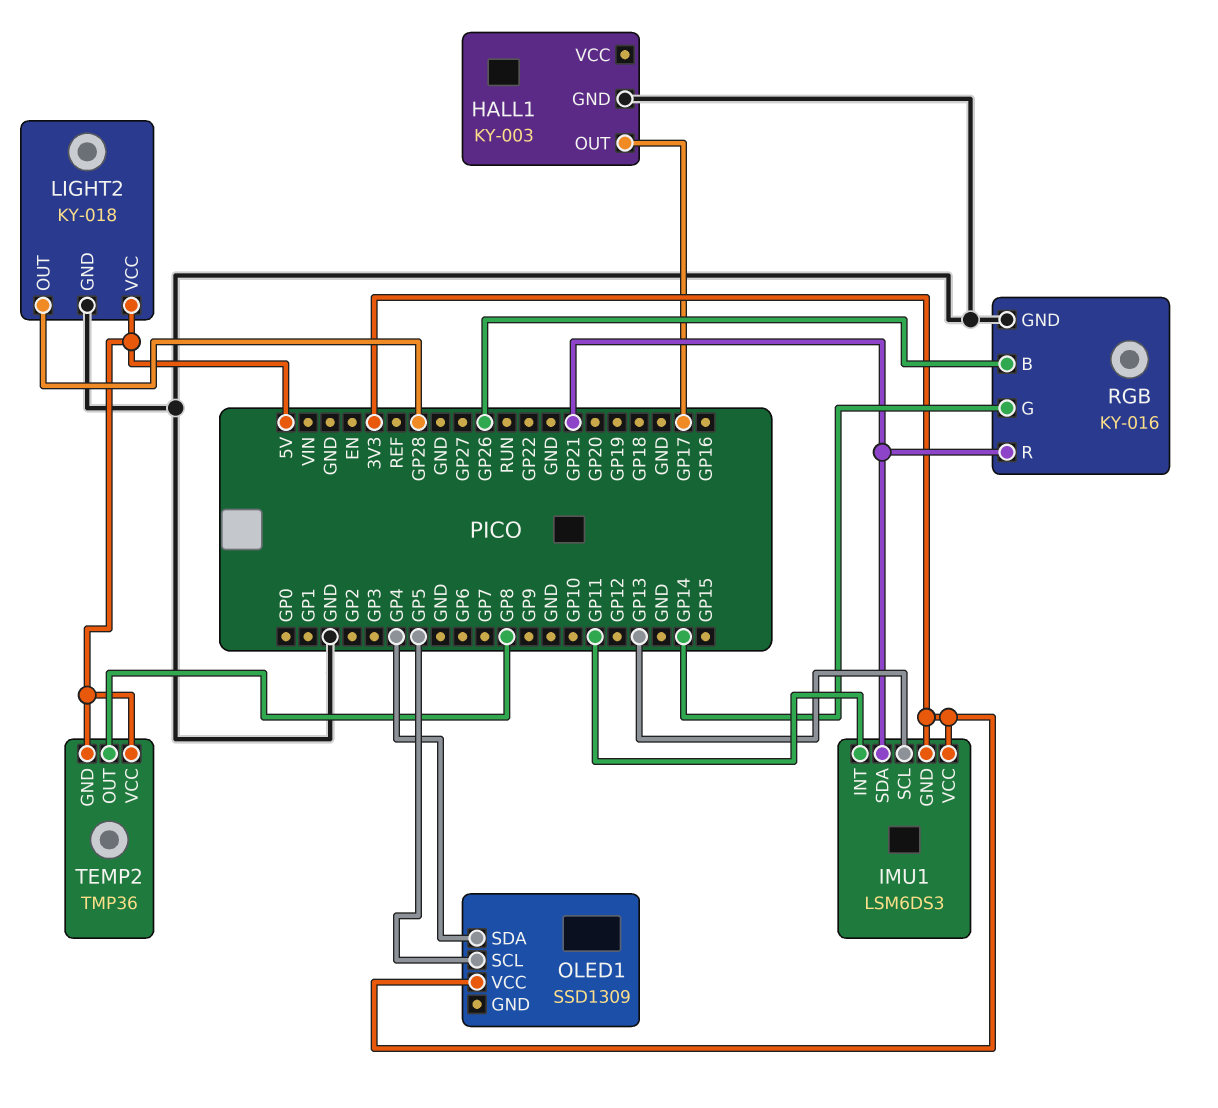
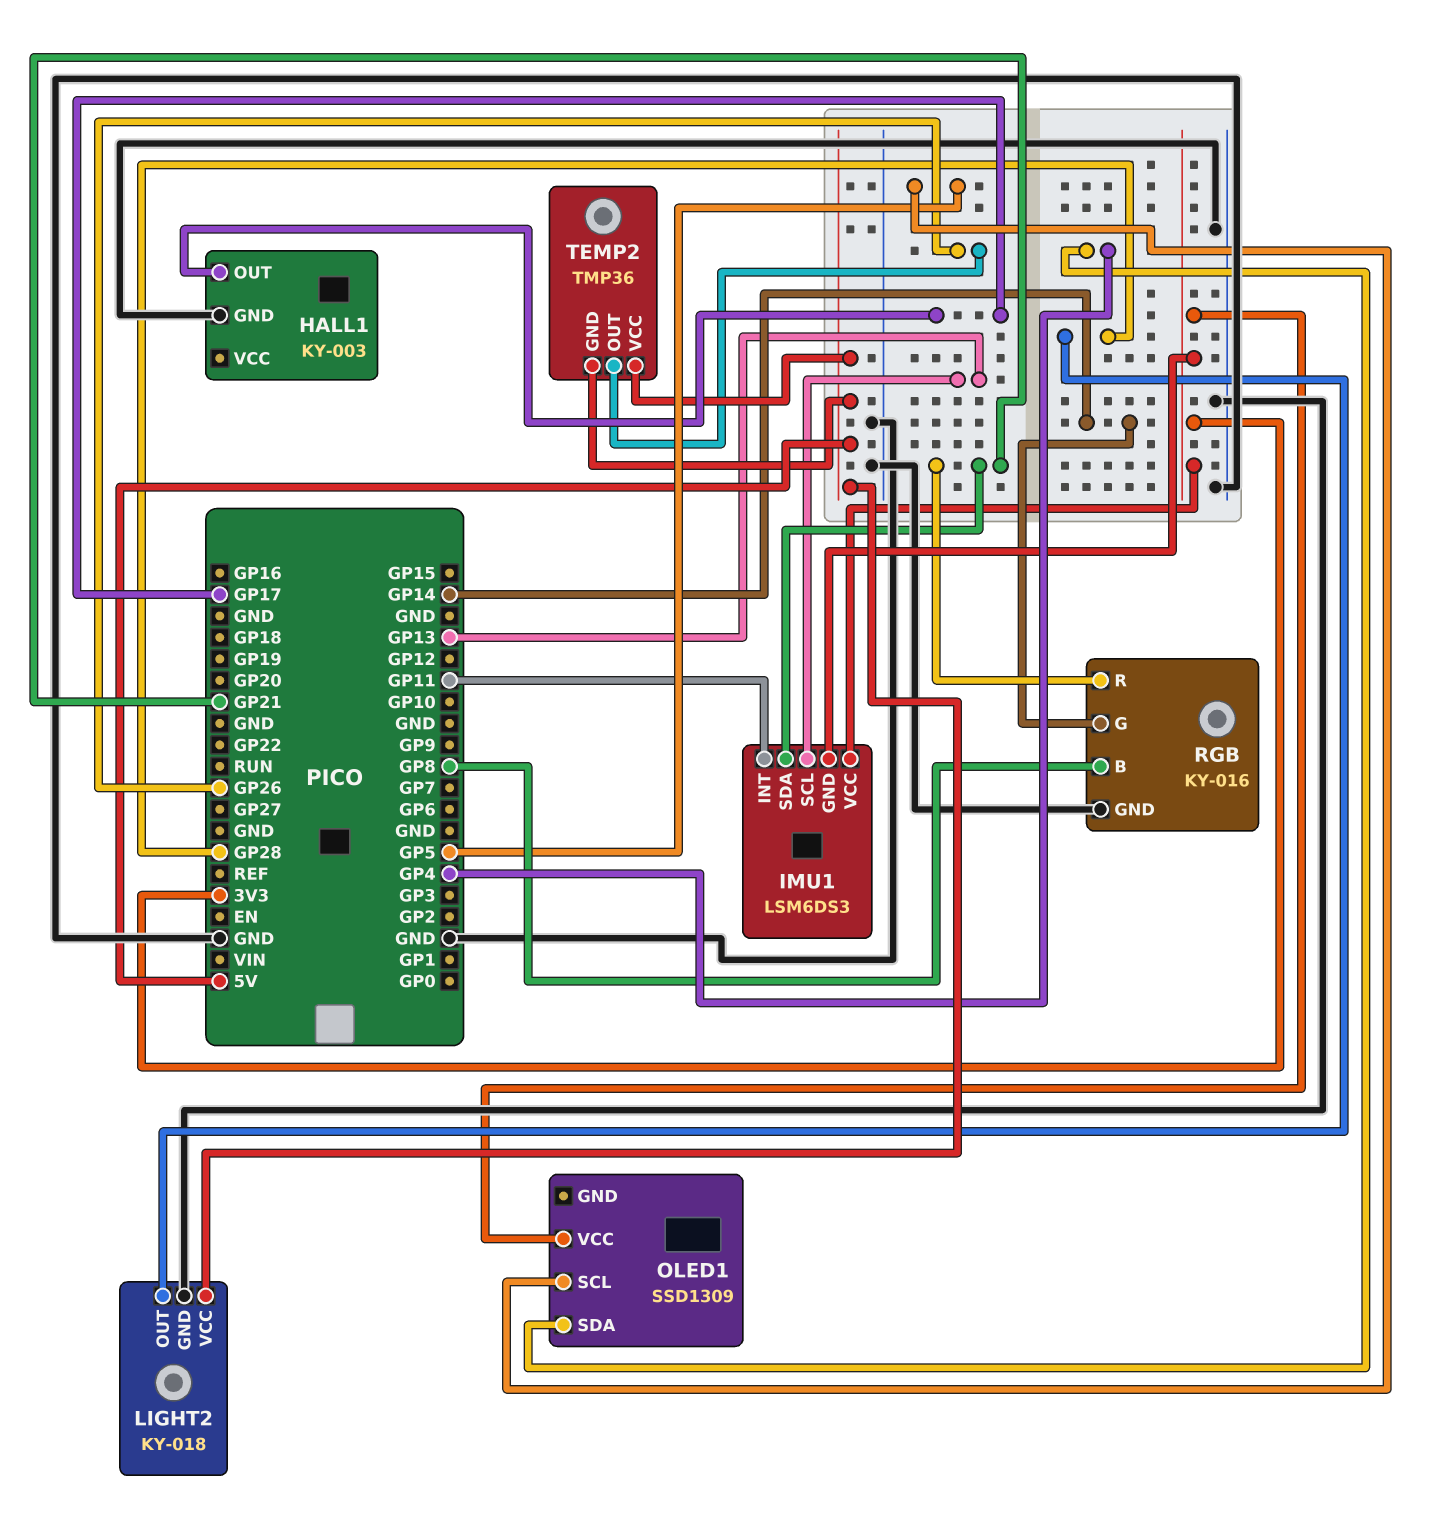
RGB pin B: GP26 -> GP8
TEMP2 pin OUT: GP8 -> GP26

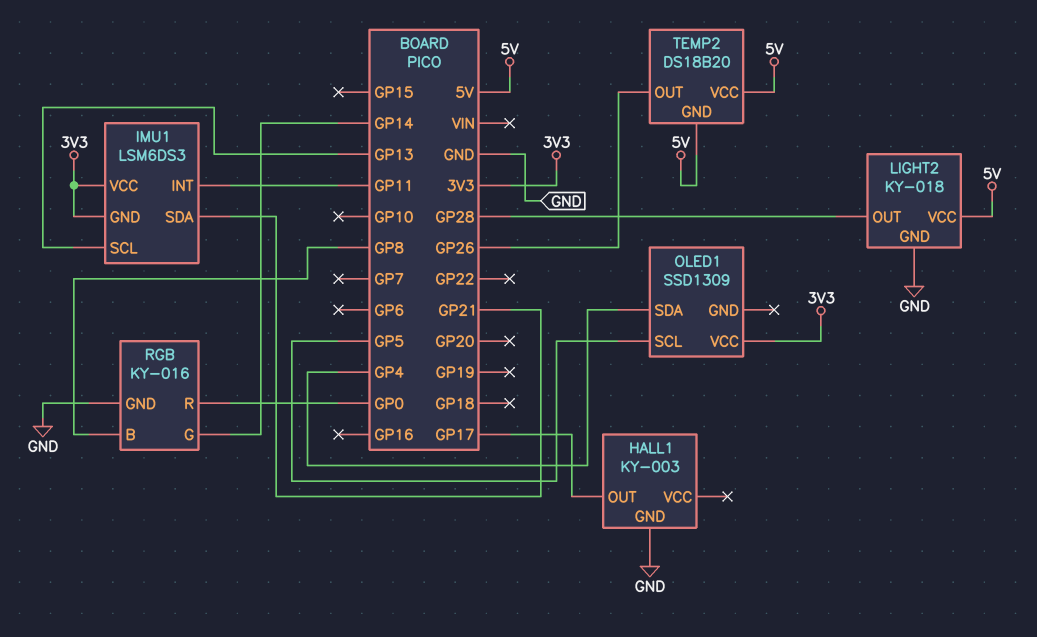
RGB pin R: GP21 -> GP0
TEMP2: TMP36 -> DS18B20

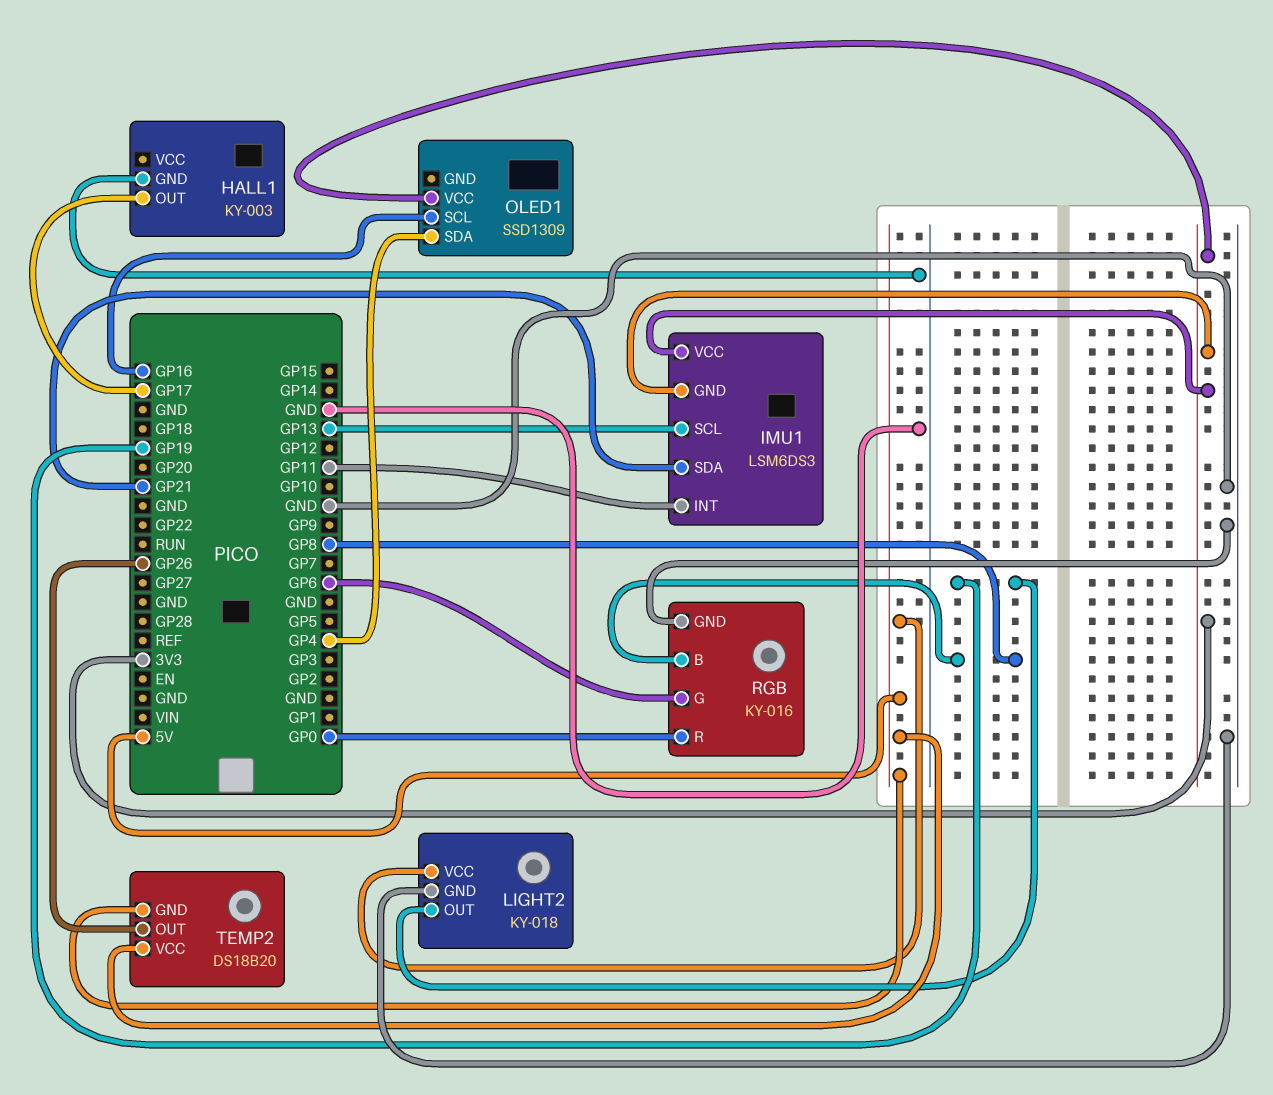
LIGHT2 pin OUT: GP28 -> GP19
OLED1 pin SCL: GP5 -> GP16
RGB pin G: GP14 -> GP6

